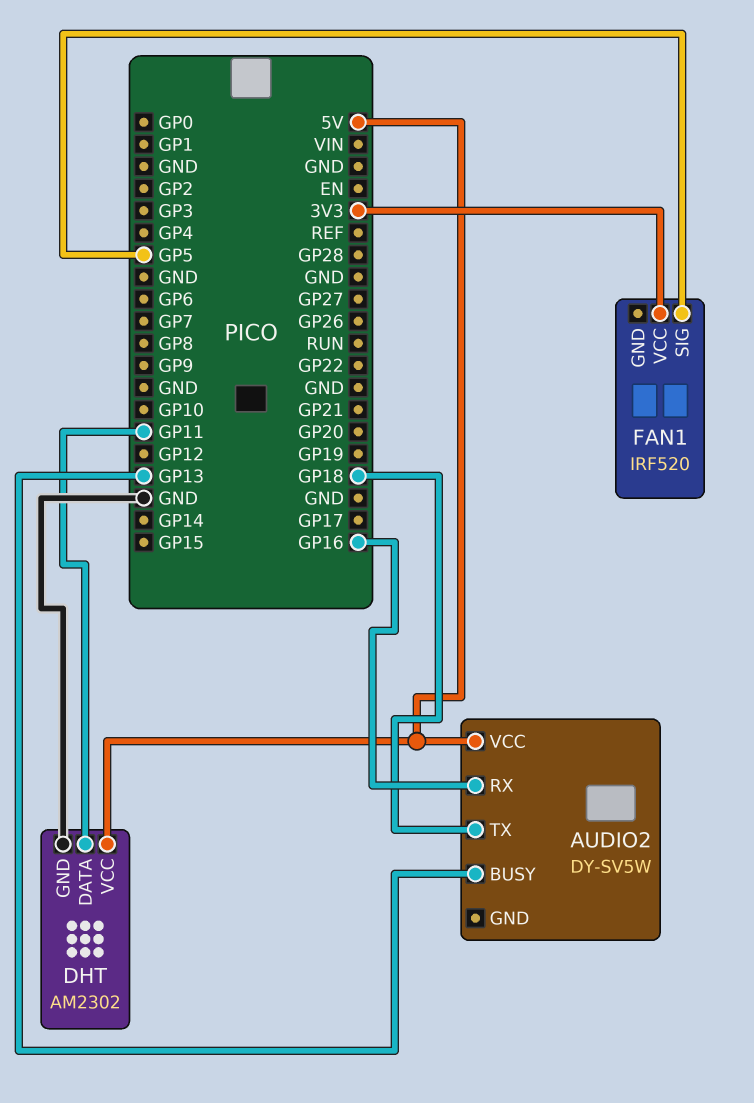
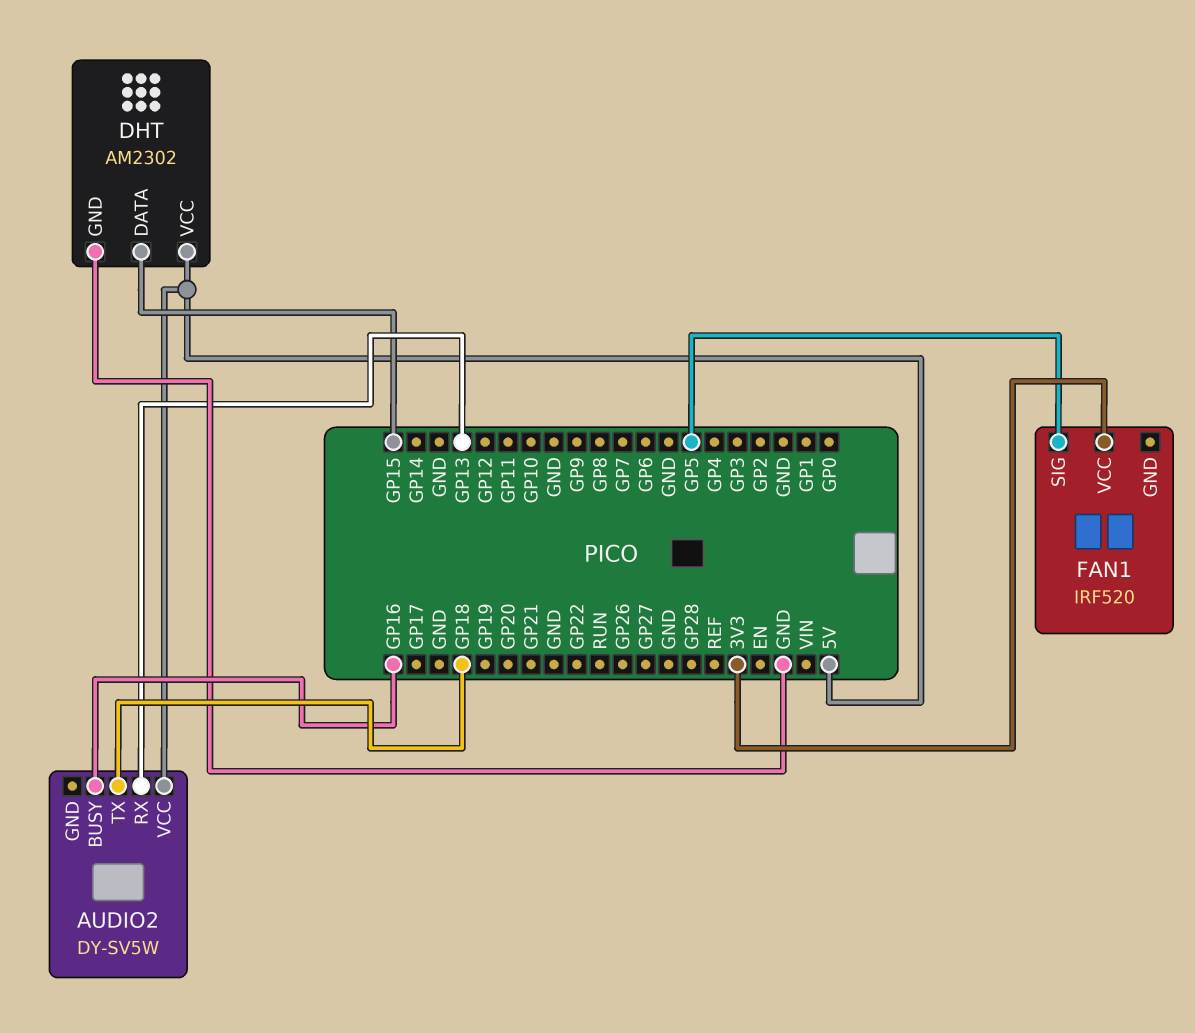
AUDIO2 pin BUSY: GP13 -> GP16
AUDIO2 pin RX: GP16 -> GP13
DHT pin DATA: GP11 -> GP15

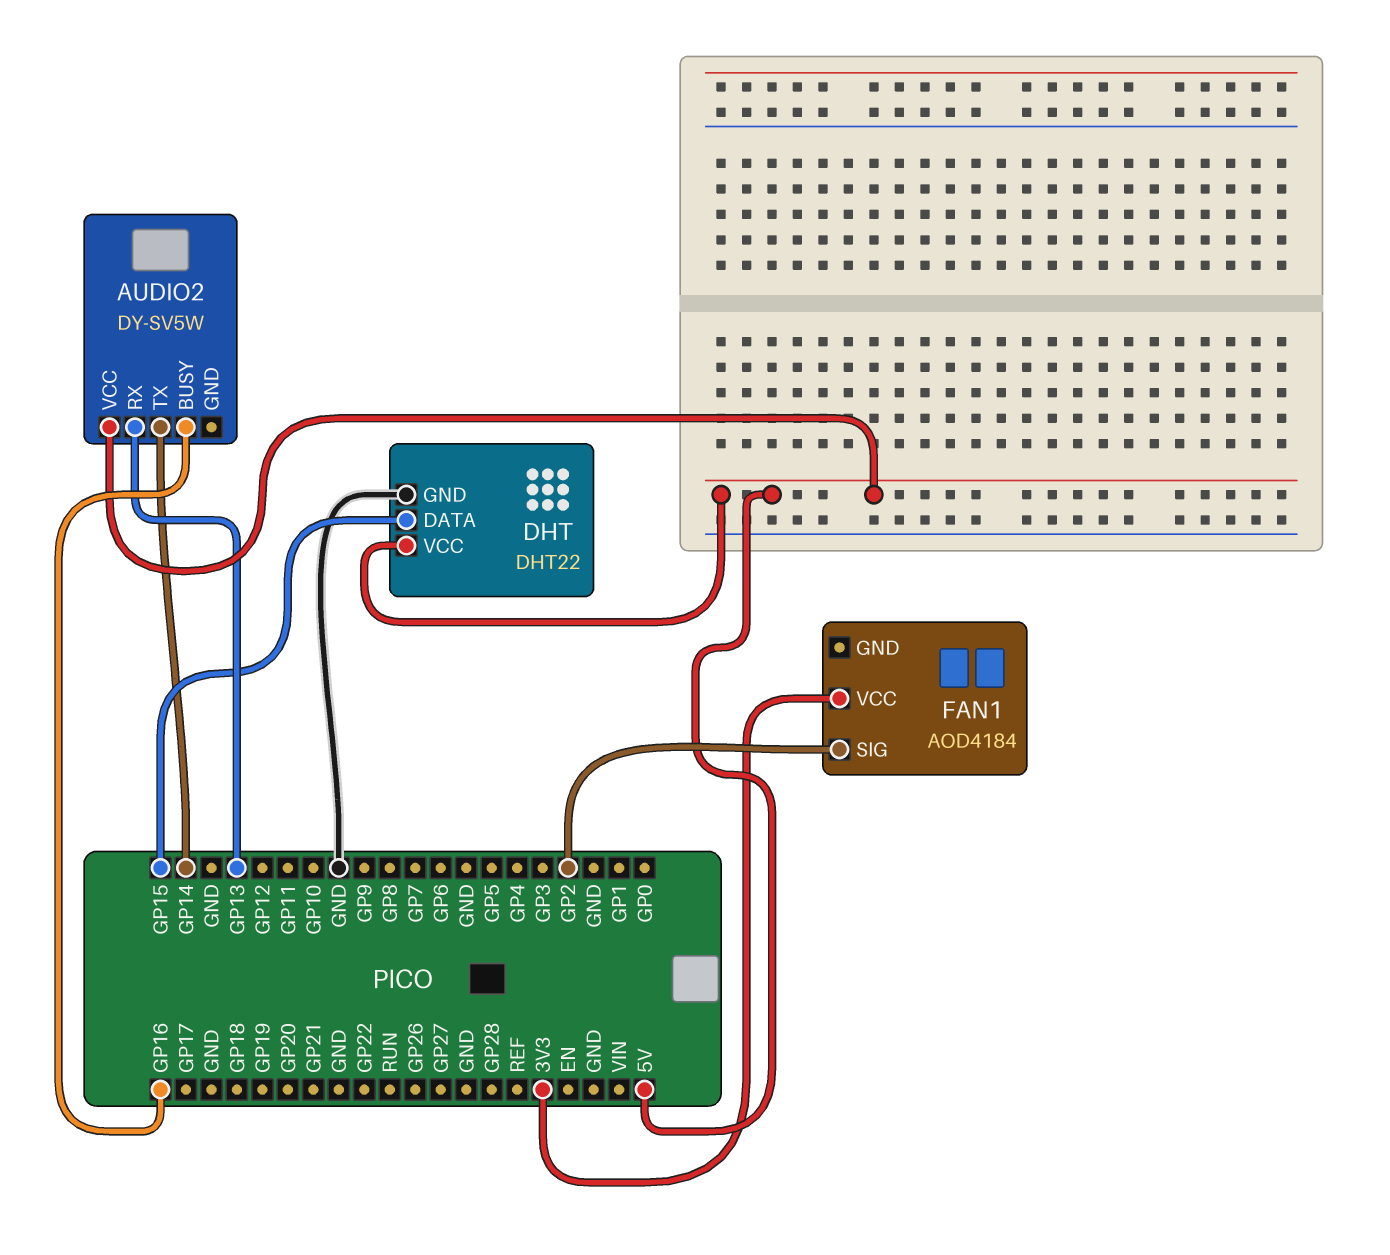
AUDIO2 pin TX: GP18 -> GP14
DHT: AM2302 -> DHT22
FAN1: IRF520 -> AOD4184
FAN1 pin SIG: GP5 -> GP2

